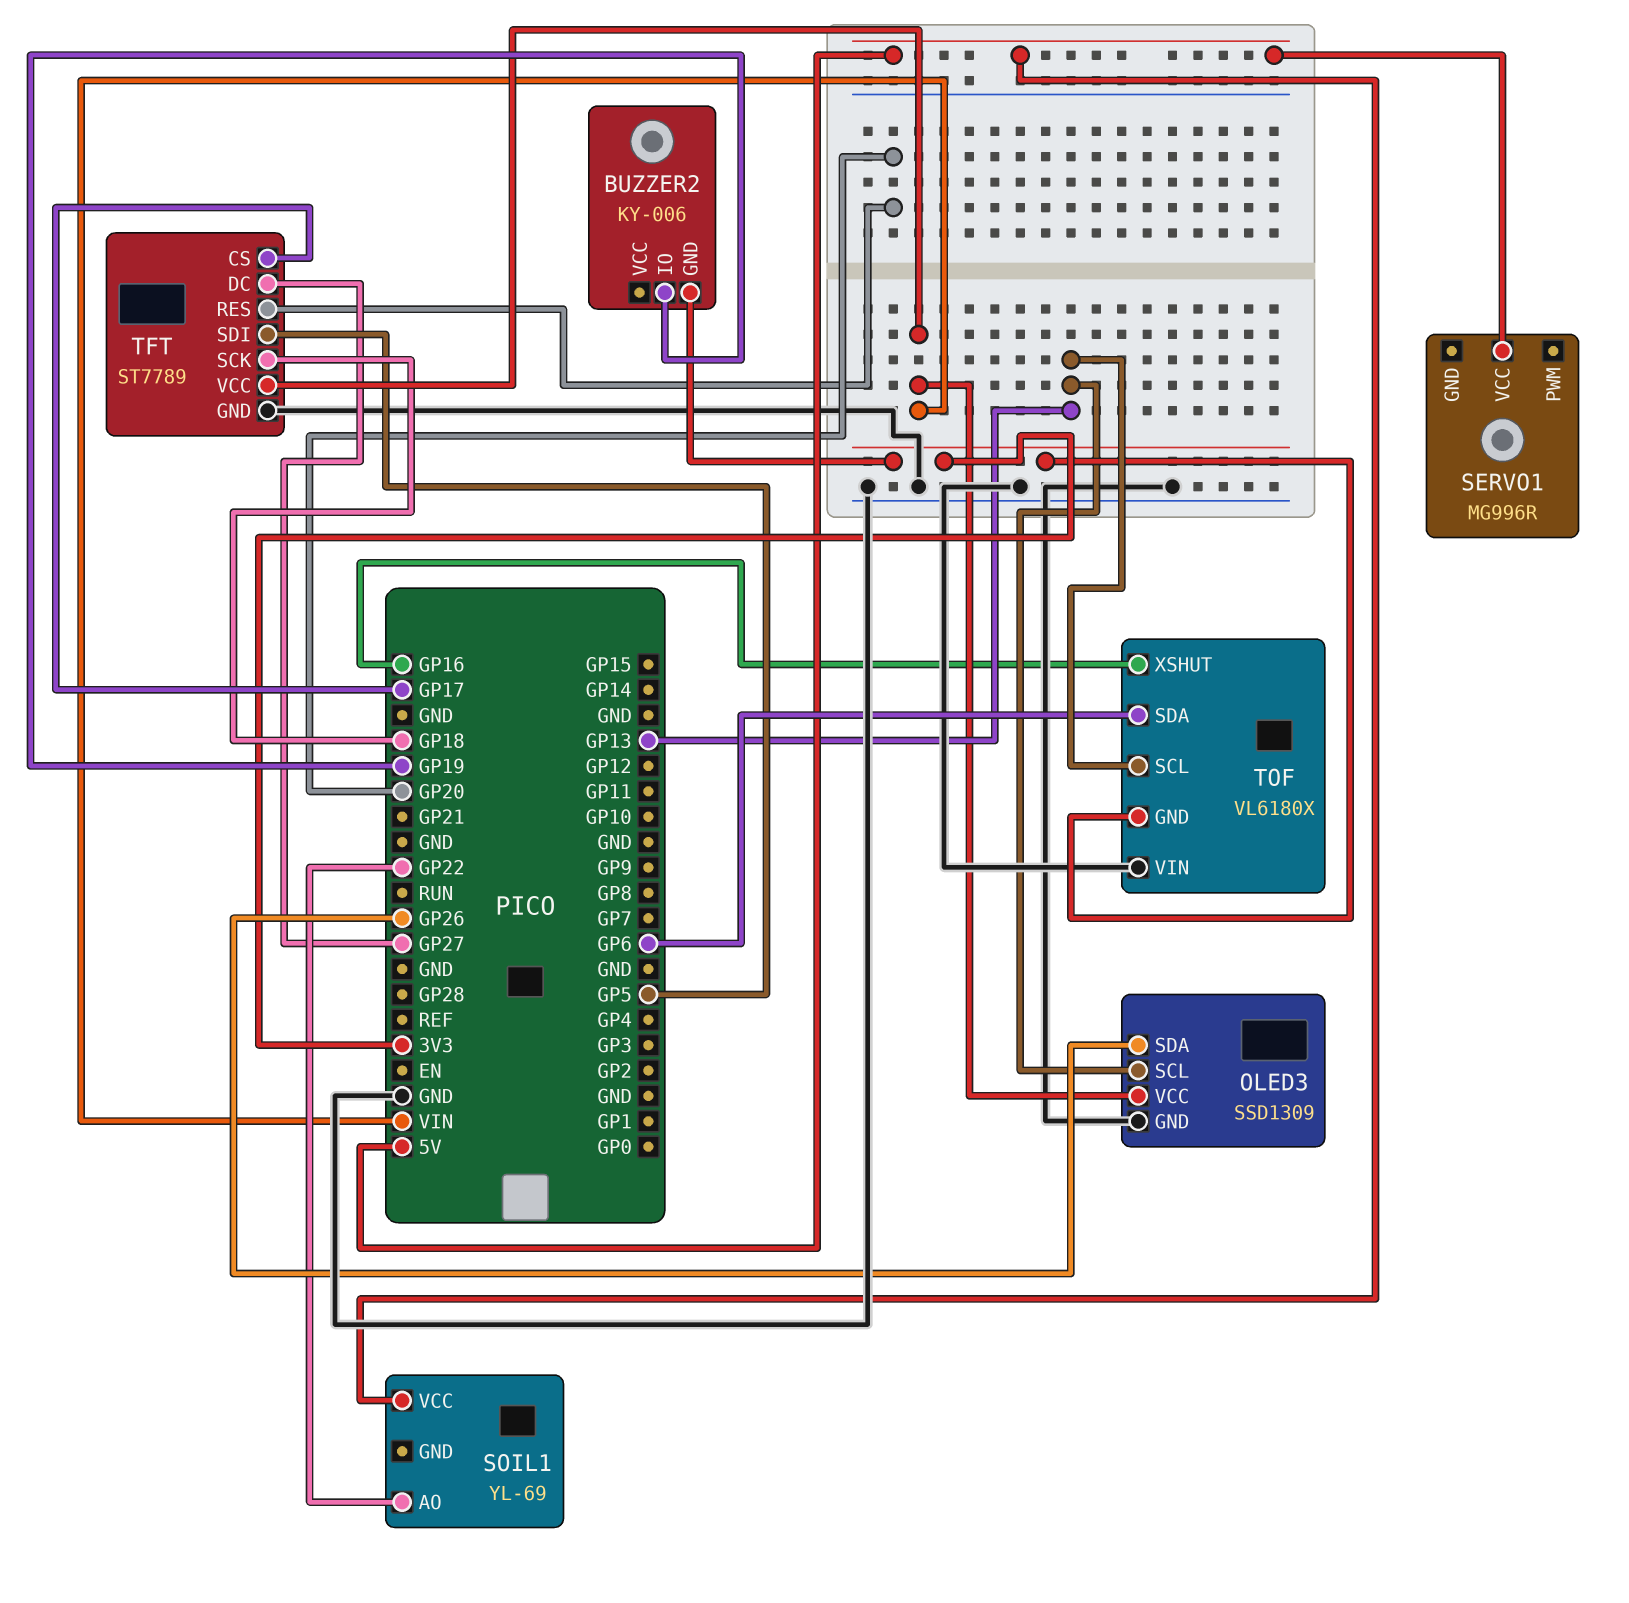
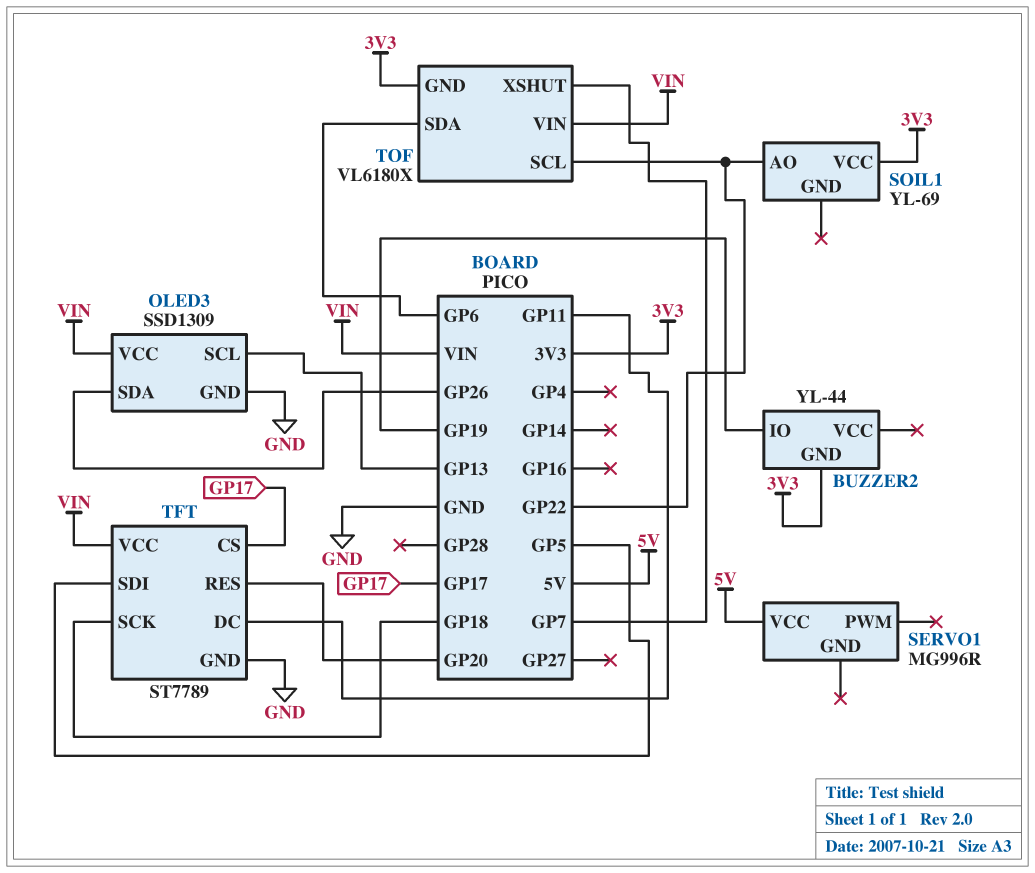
BUZZER2: KY-006 -> YL-44
SOIL1 pin VCC: 5V -> 3V3
TFT pin DC: GP27 -> GP11
TOF pin SCL: GP13 -> GP22
TOF pin VIN: GND -> VIN
TOF pin XSHUT: GP16 -> GP7

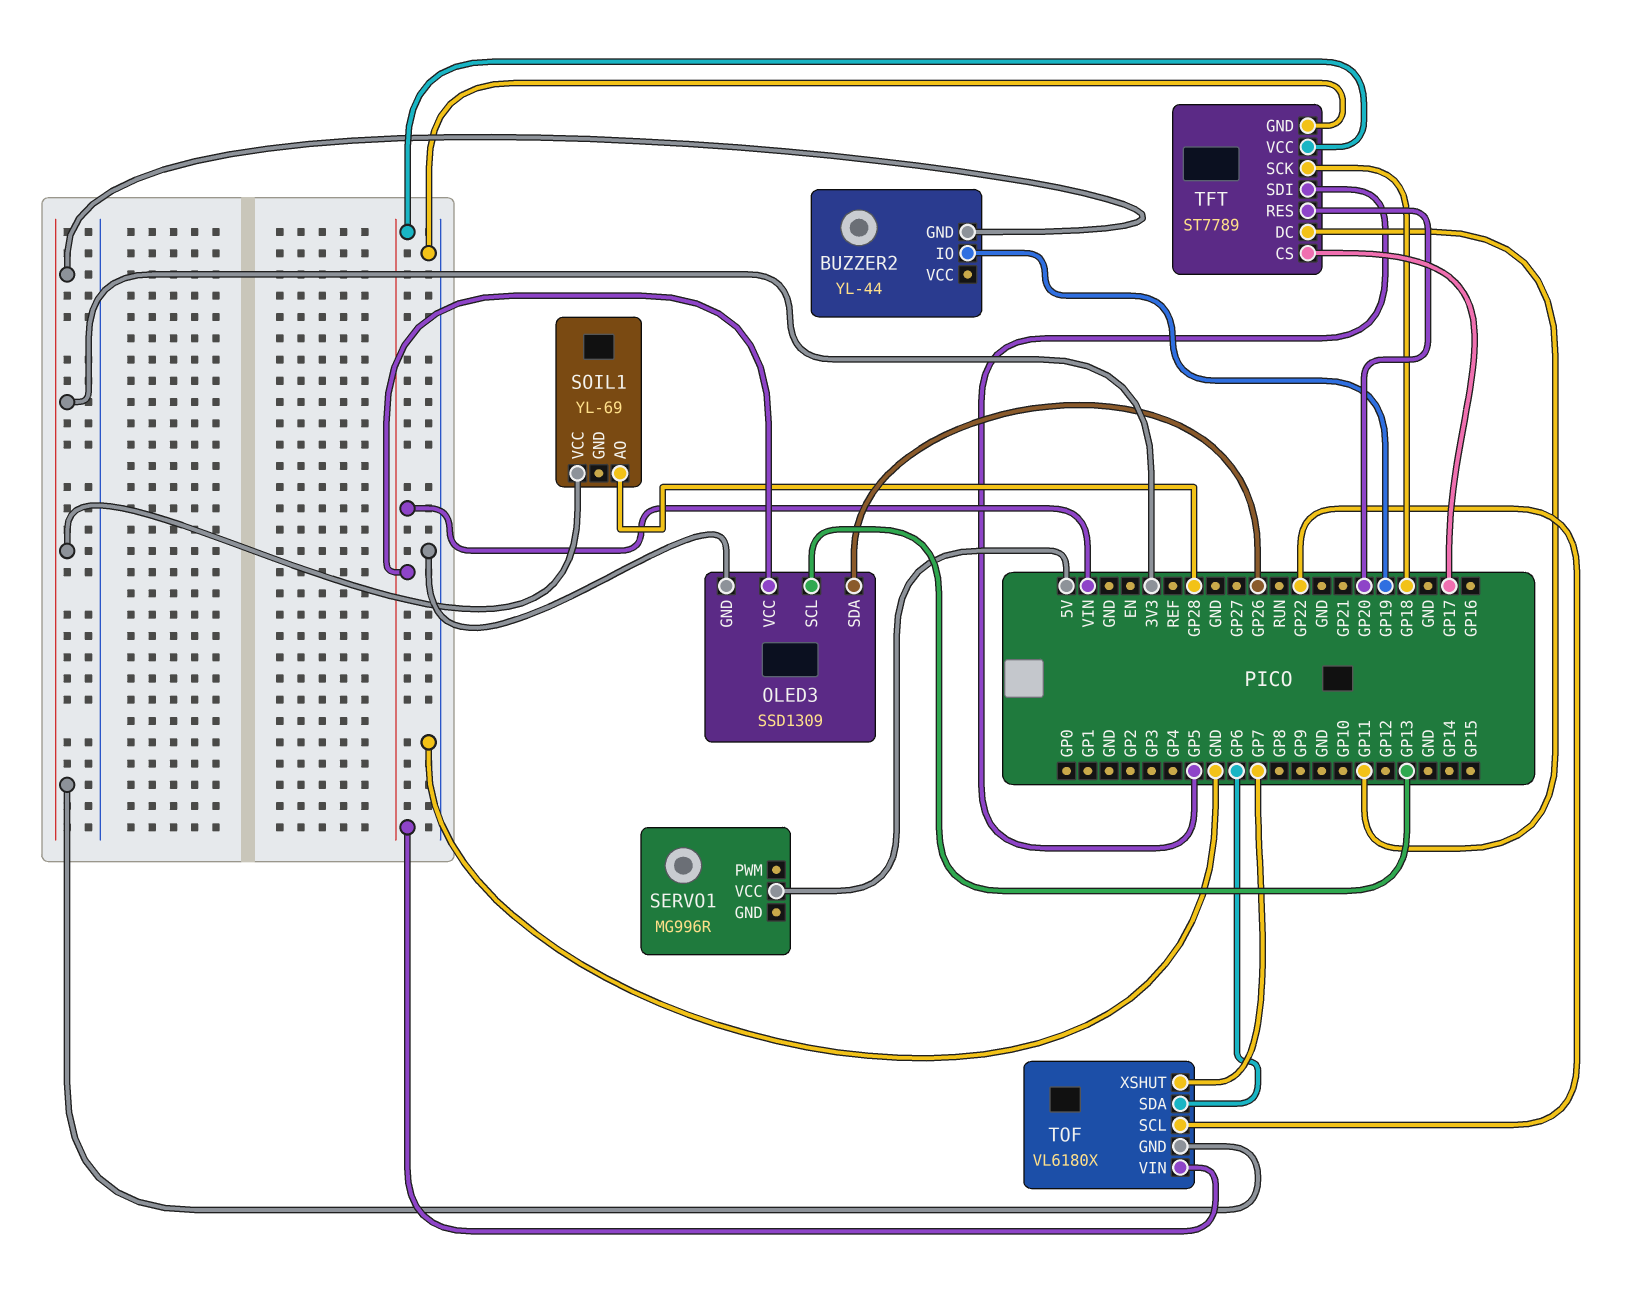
SOIL1 pin AO: GP22 -> GP28

